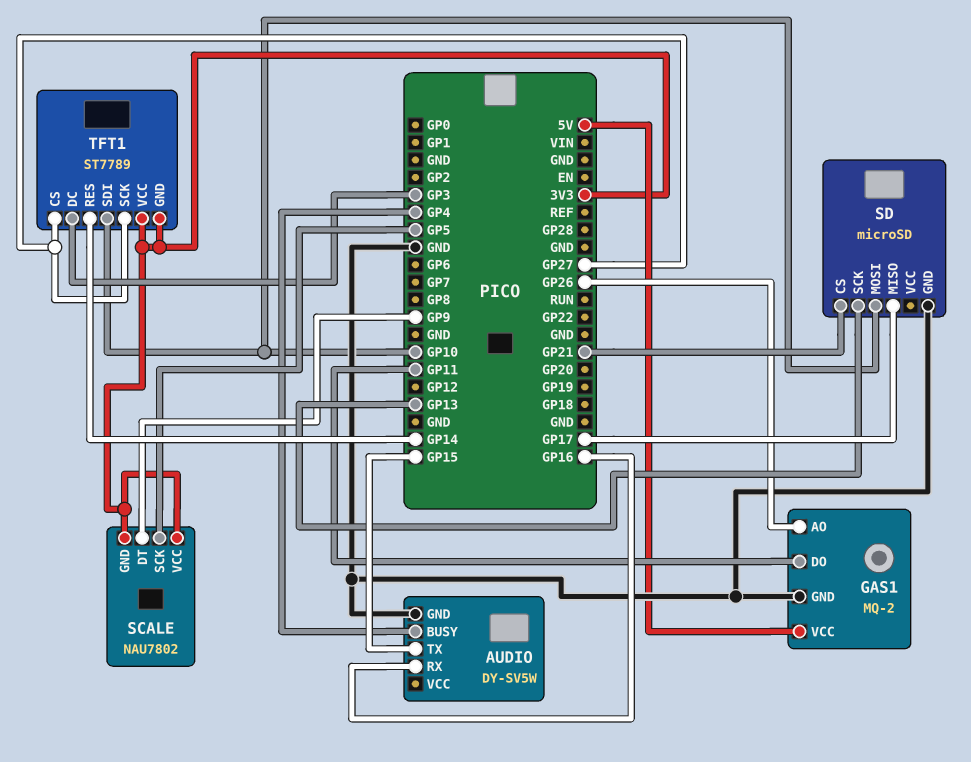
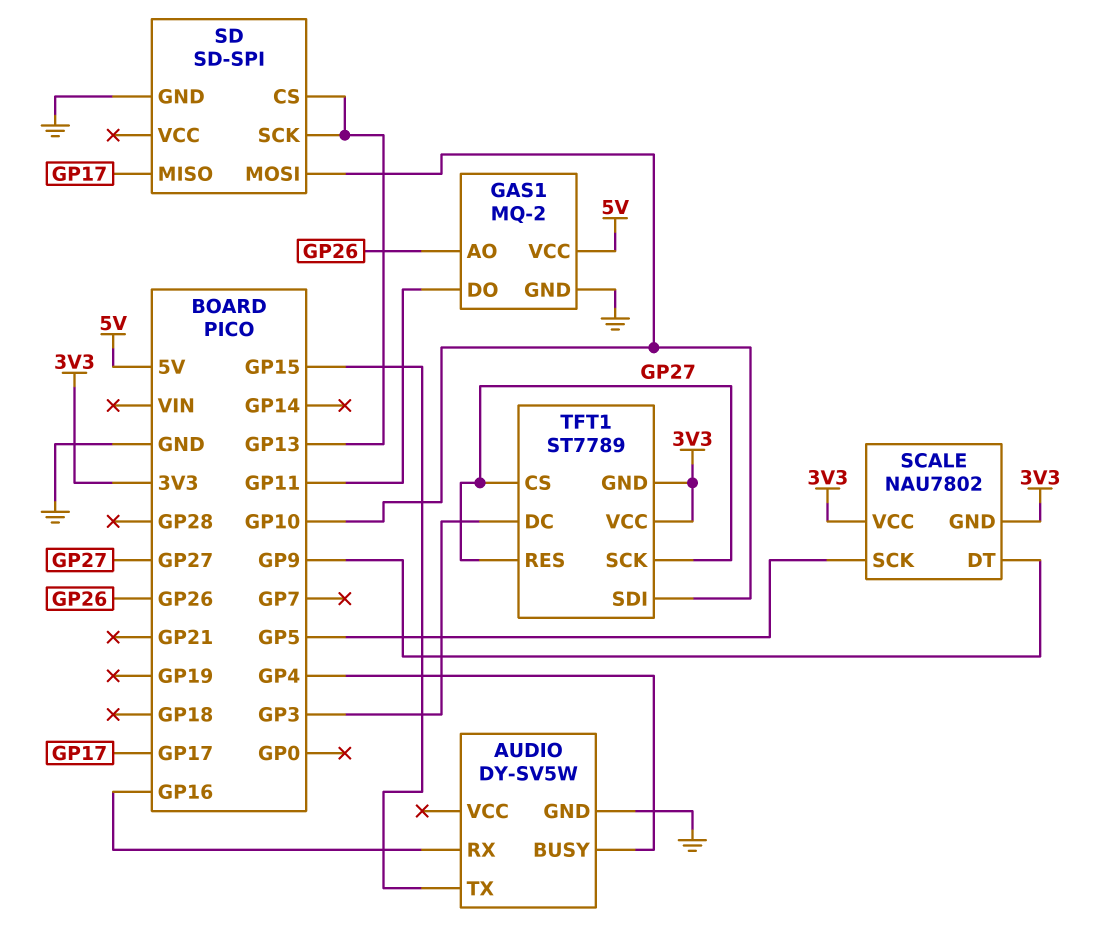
SD: microSD -> SD-SPI
SD pin CS: GP21 -> GP13
TFT1 pin RES: GP14 -> GP27

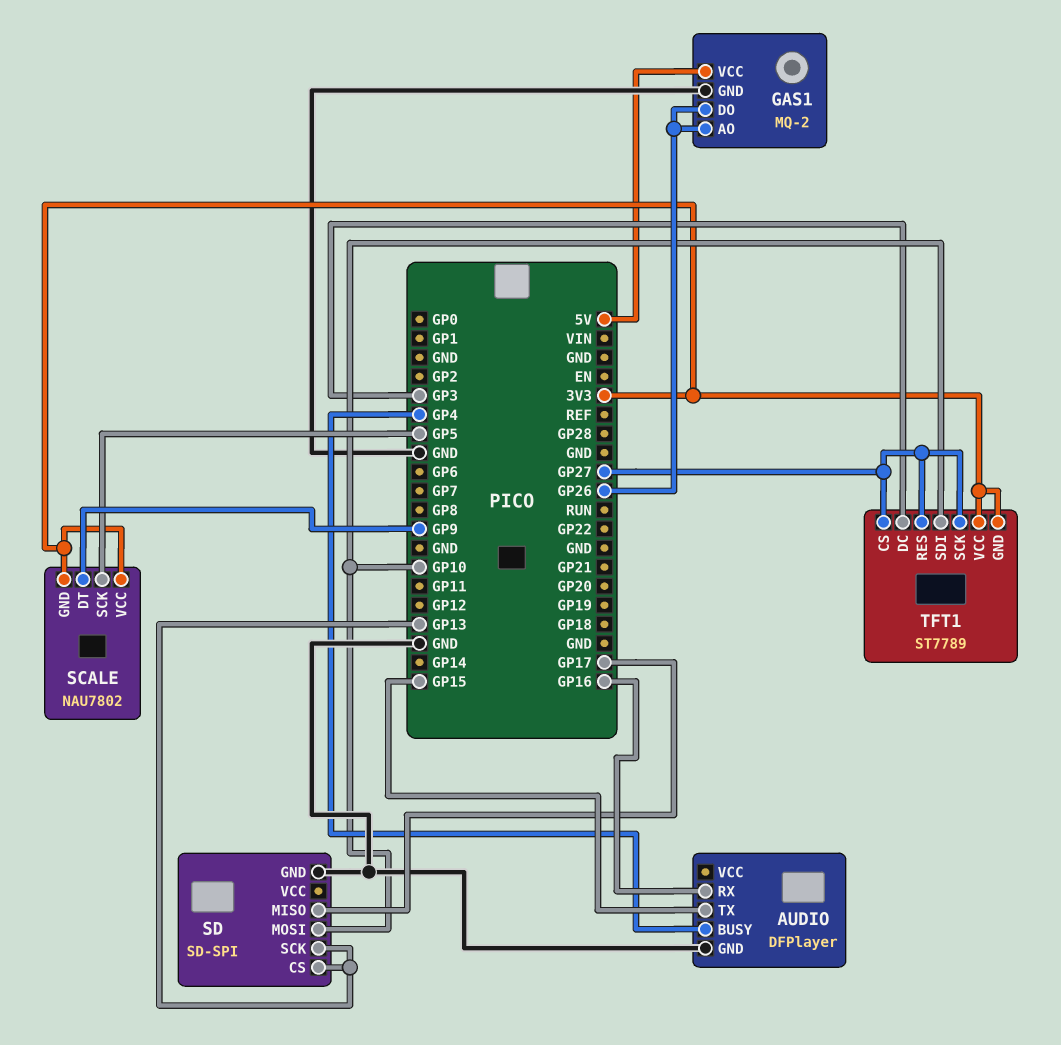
AUDIO: DY-SV5W -> DFPlayer
GAS1 pin DO: GP11 -> GP26

